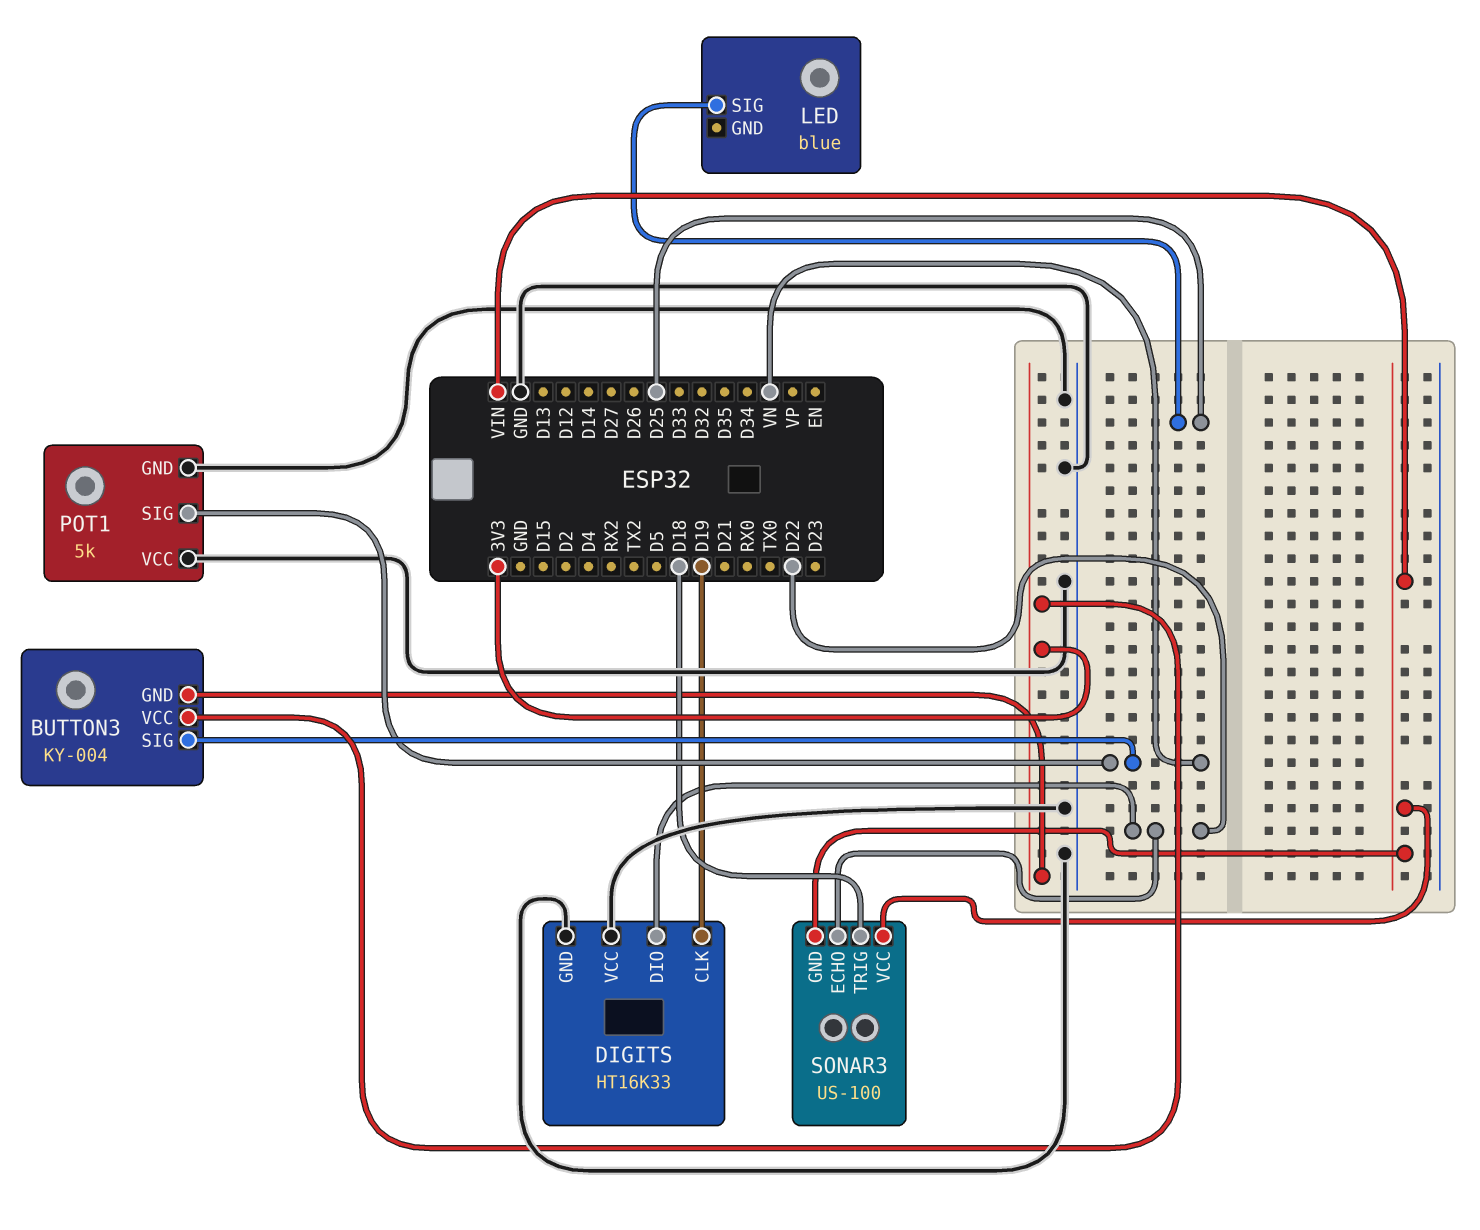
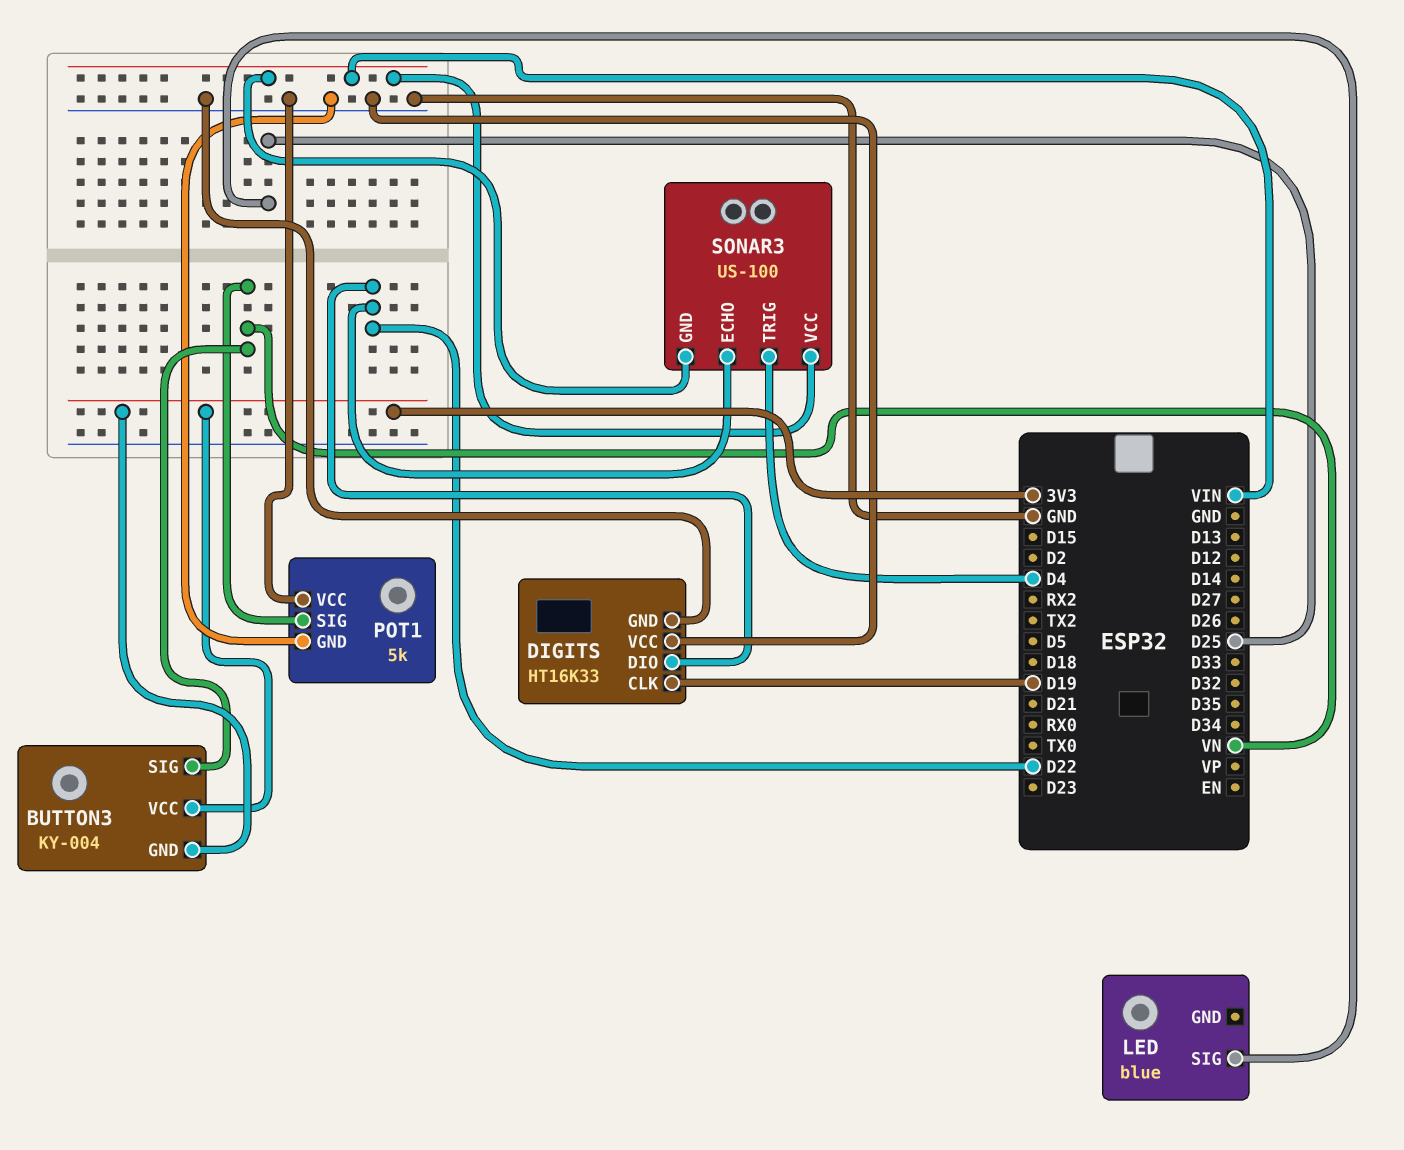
SONAR3 pin TRIG: D18 -> D4

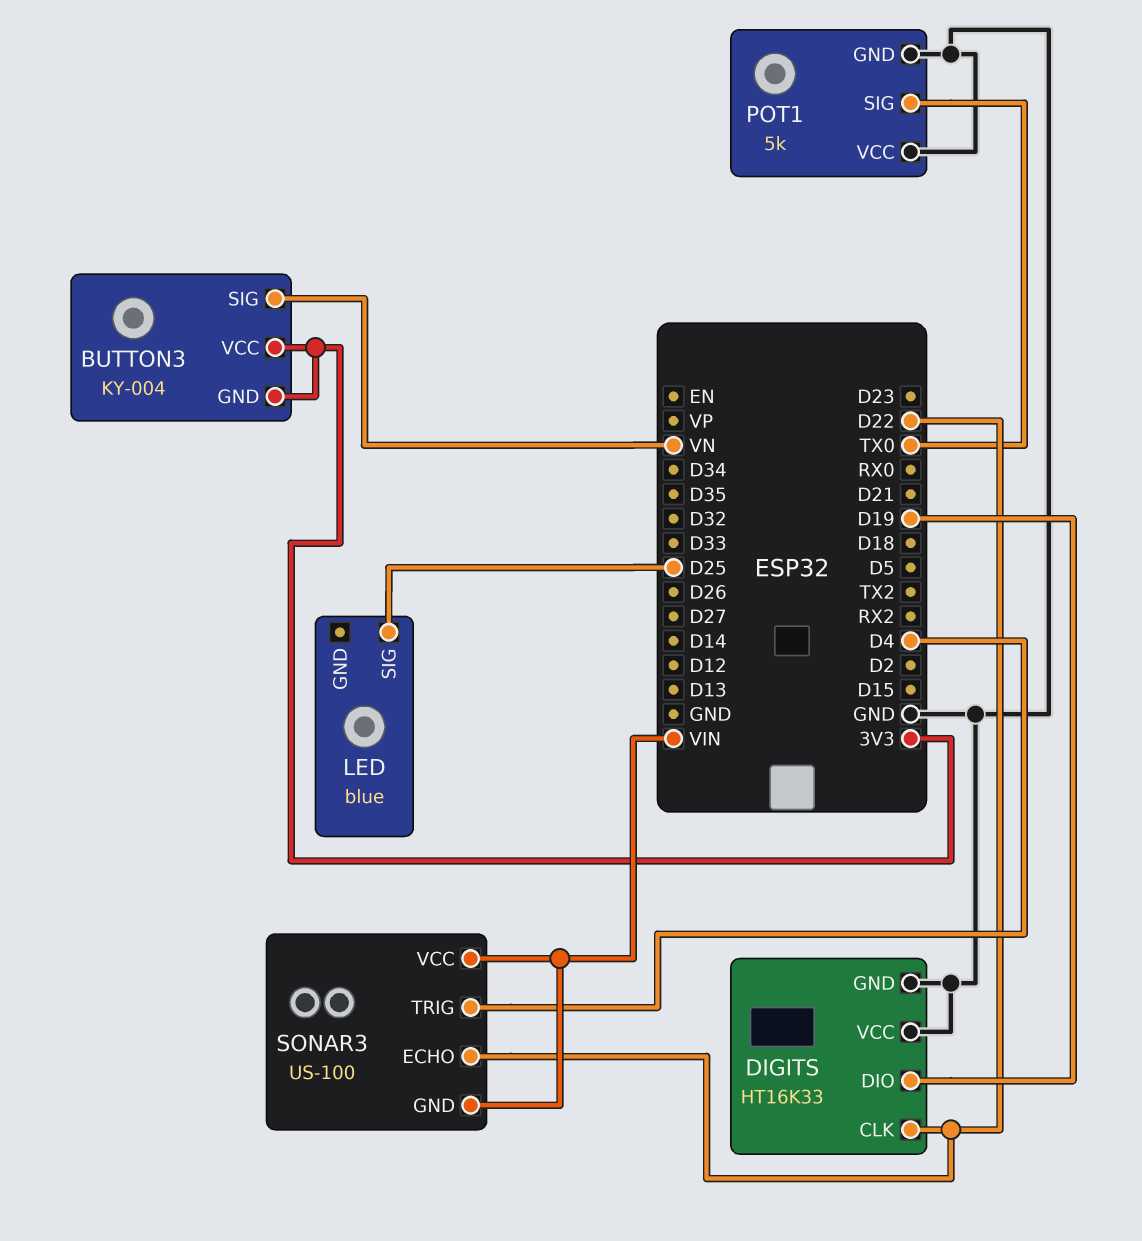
DIGITS pin CLK: D19 -> D22
DIGITS pin DIO: D22 -> D19
POT1 pin SIG: VN -> TX0

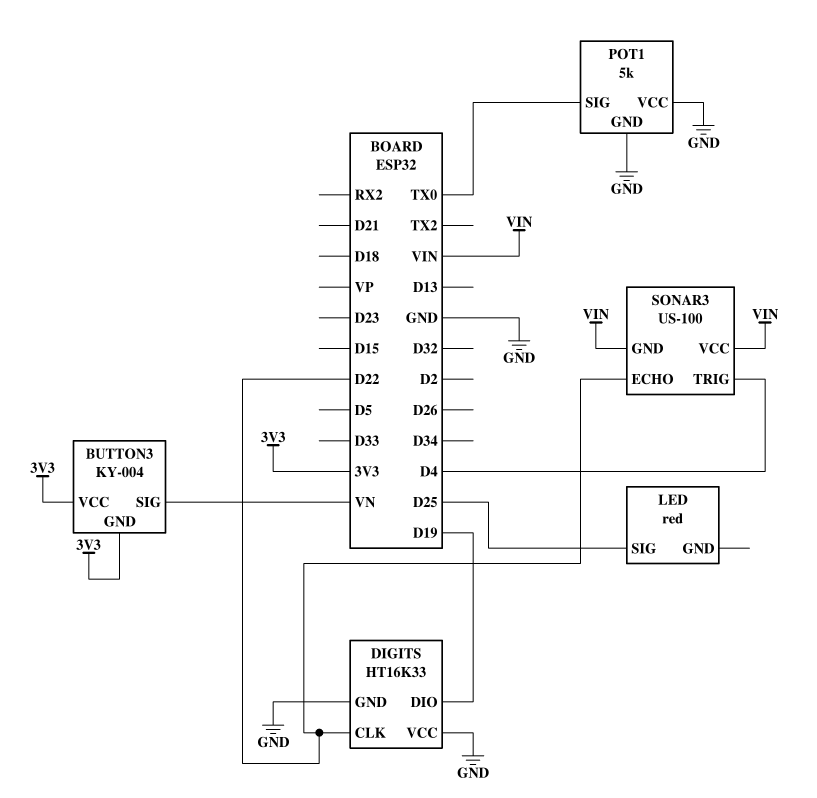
LED: blue -> red

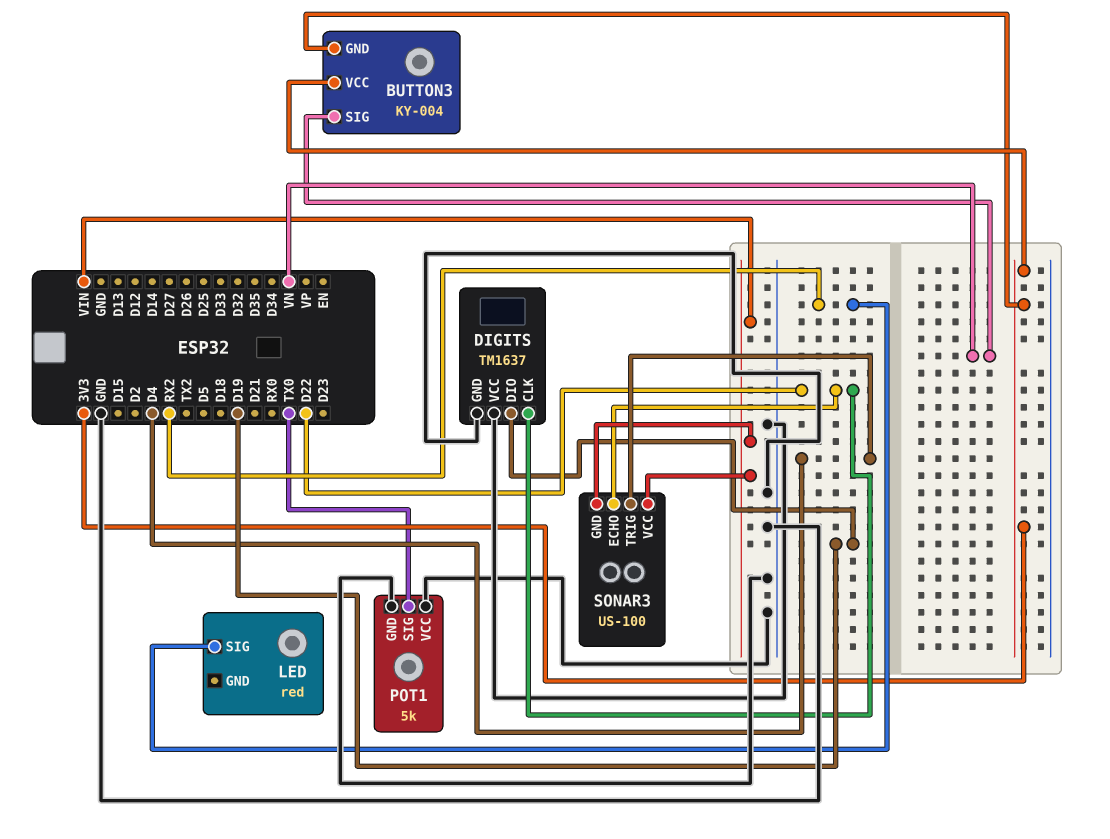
DIGITS: HT16K33 -> TM1637
LED pin SIG: D25 -> RX2

